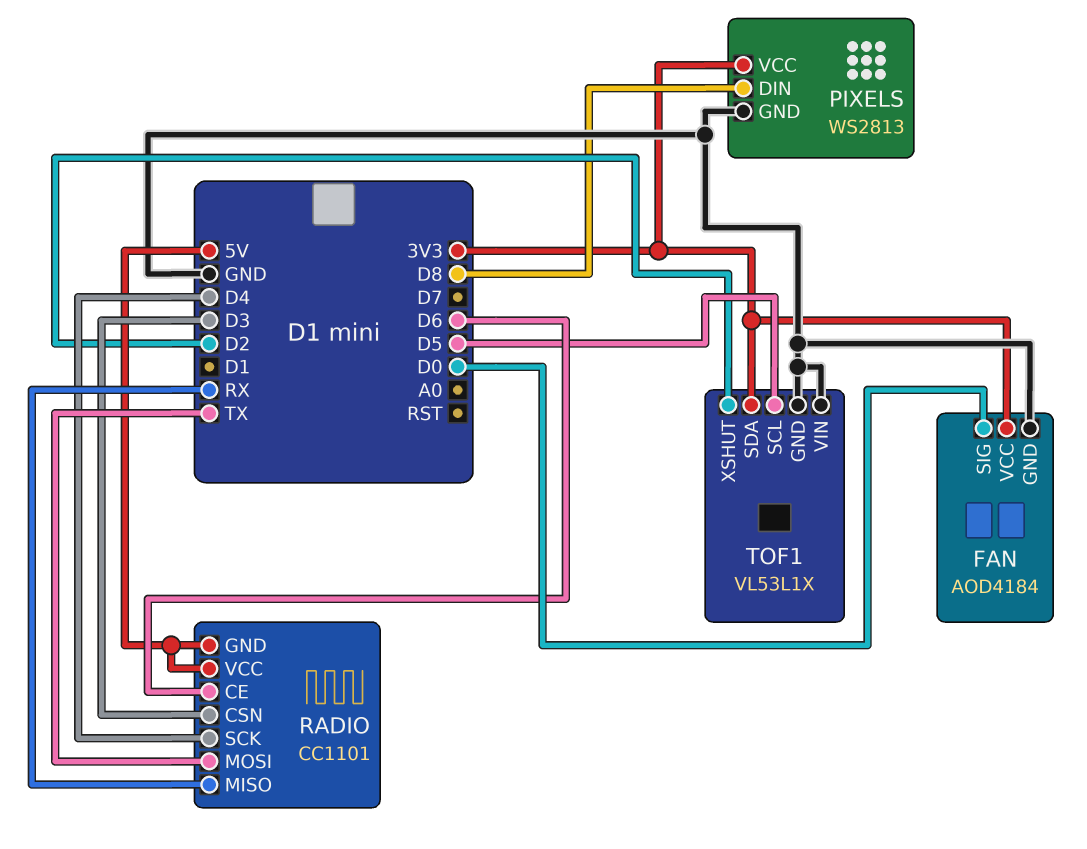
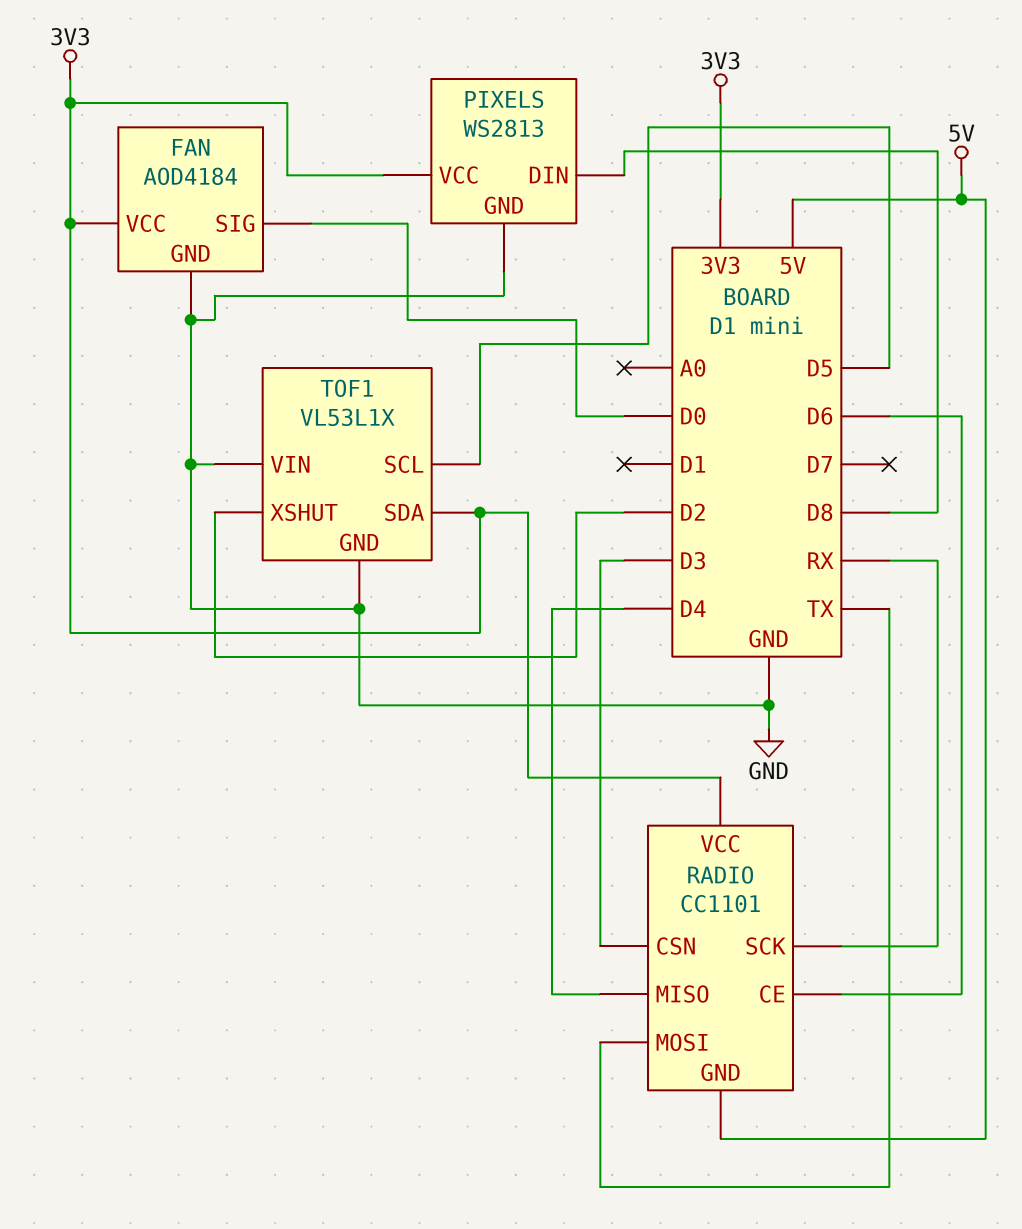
RADIO pin MISO: RX -> D4
RADIO pin SCK: D4 -> RX
RADIO pin VCC: 5V -> 3V3

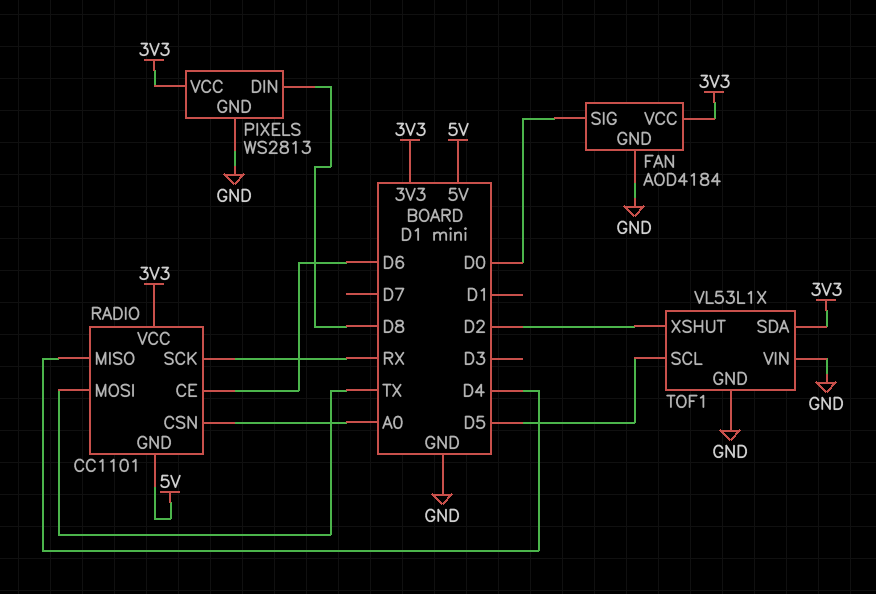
RADIO pin CSN: D3 -> A0

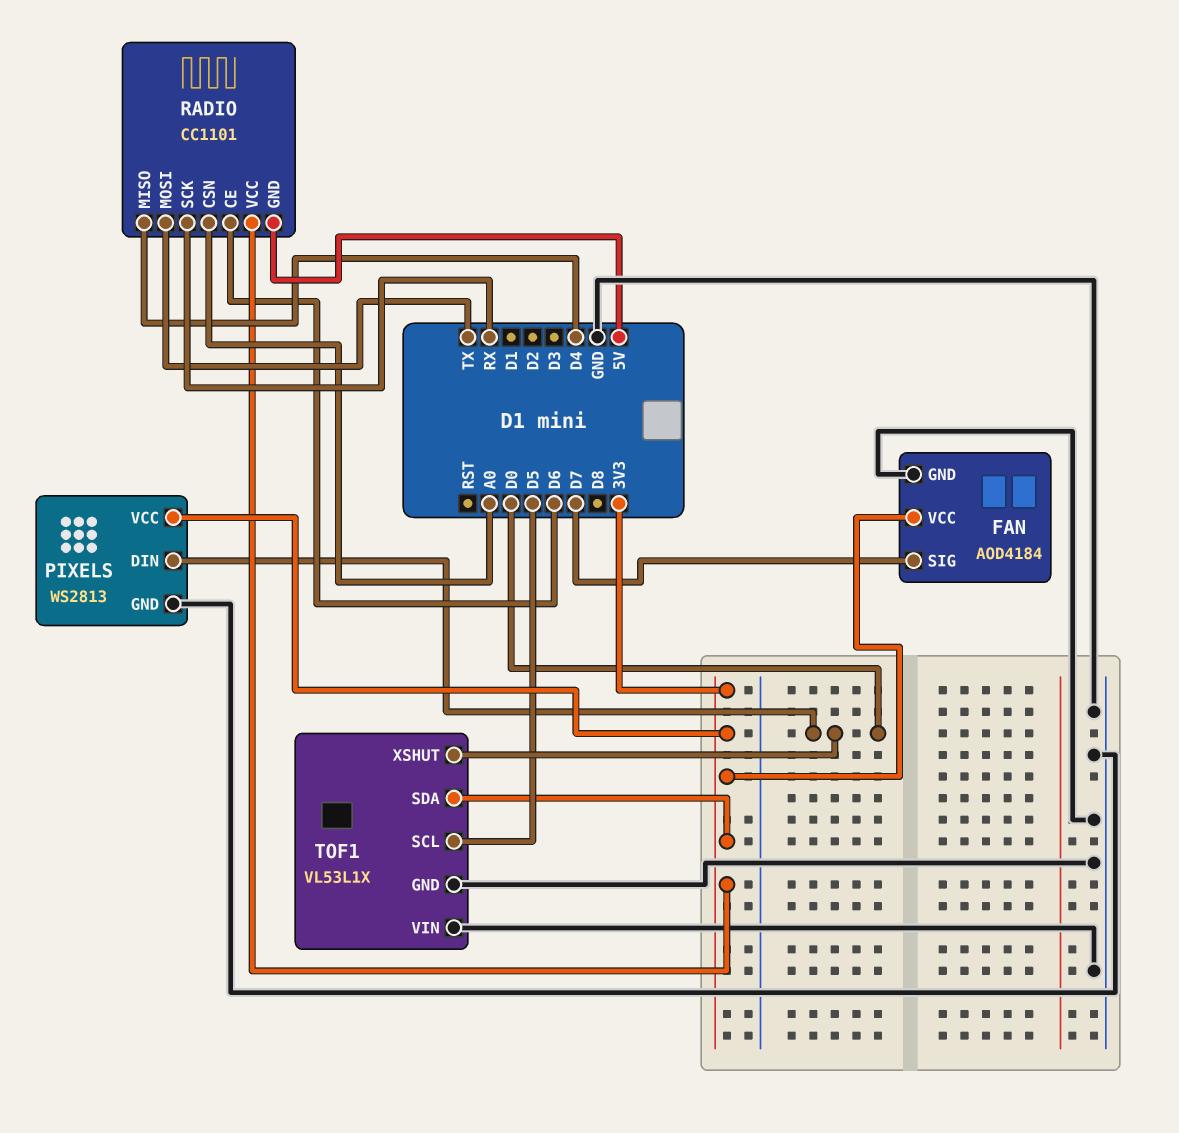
FAN pin SIG: D0 -> D7
PIXELS pin DIN: D8 -> D0
TOF1 pin XSHUT: D2 -> D0

